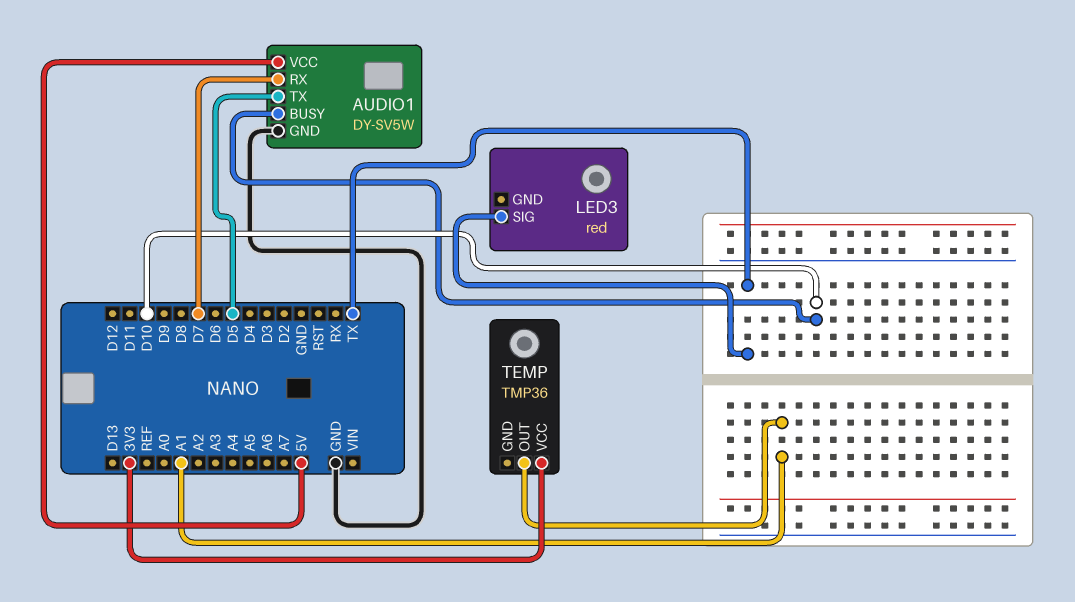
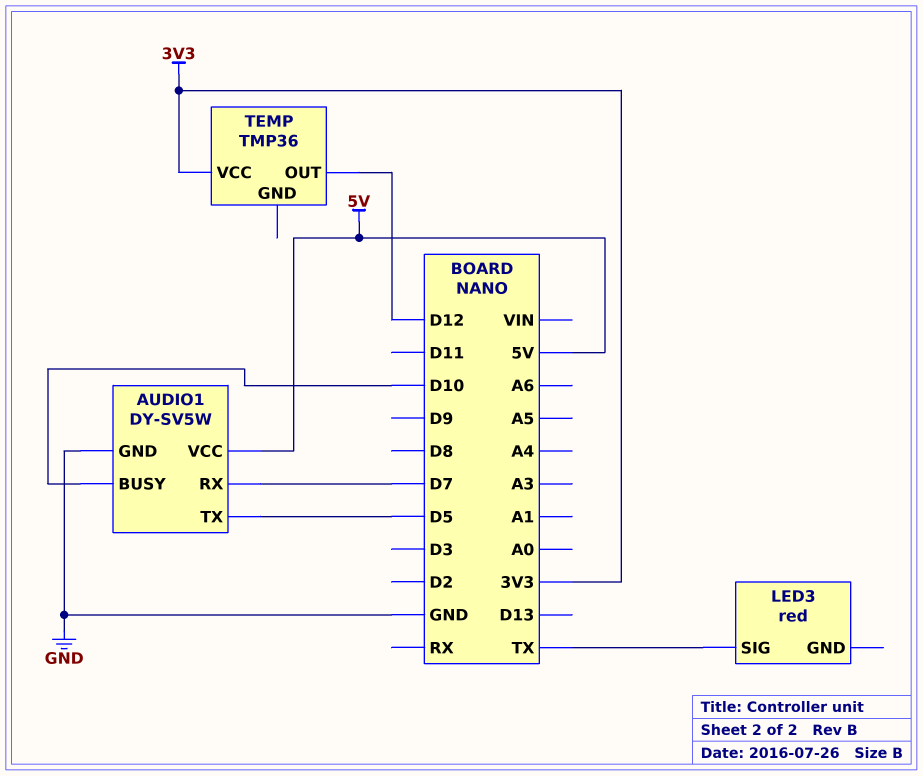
TEMP pin OUT: A1 -> D12

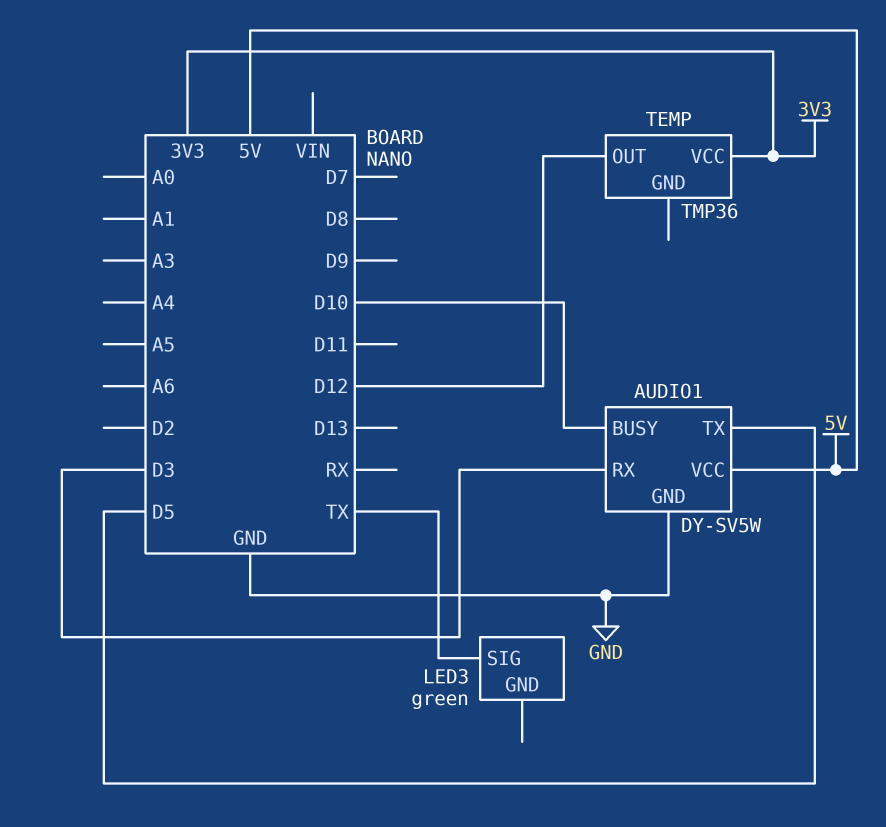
AUDIO1 pin RX: D7 -> D3
LED3: red -> green

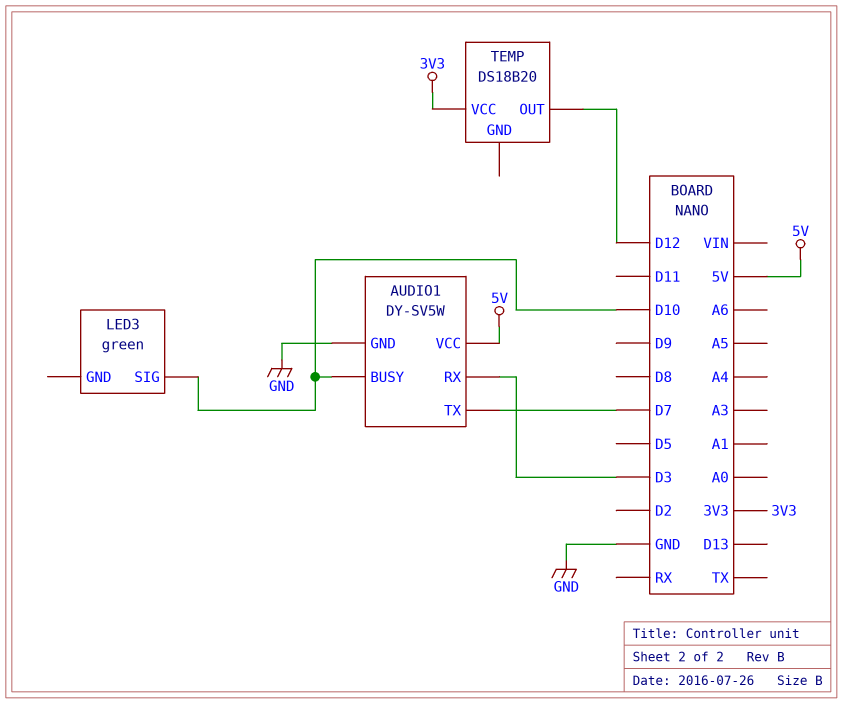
AUDIO1 pin TX: D5 -> D7
LED3 pin SIG: TX -> D10
TEMP: TMP36 -> DS18B20

